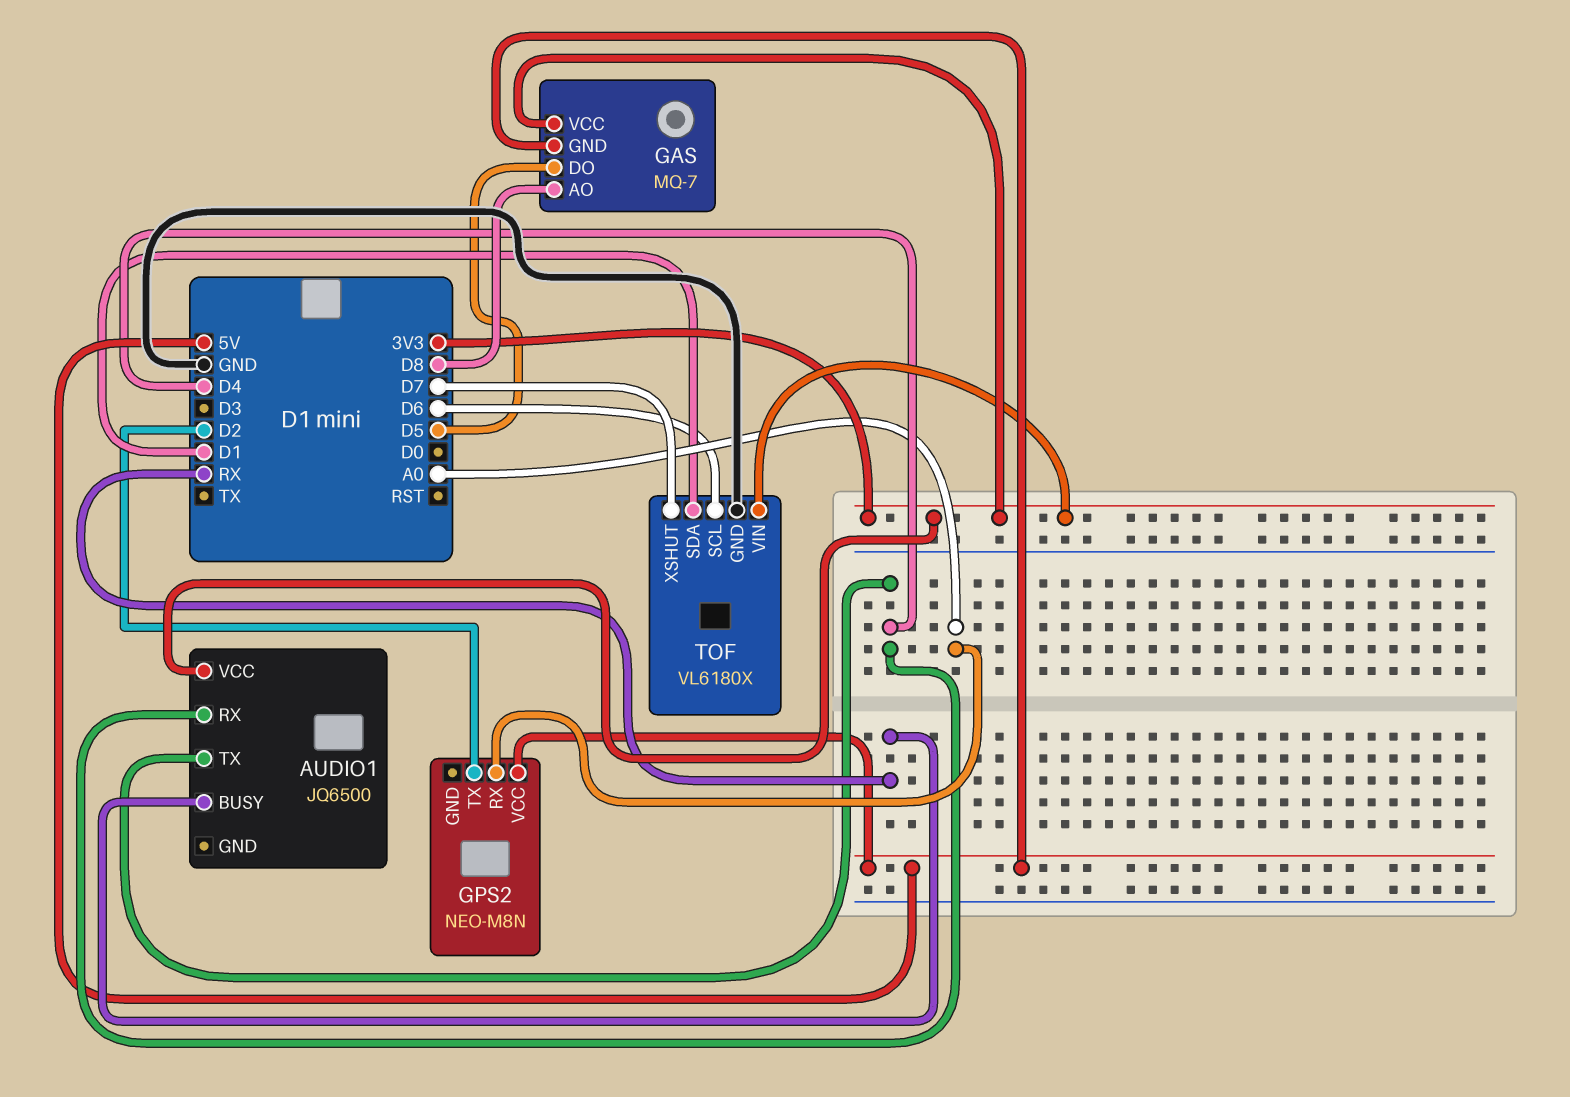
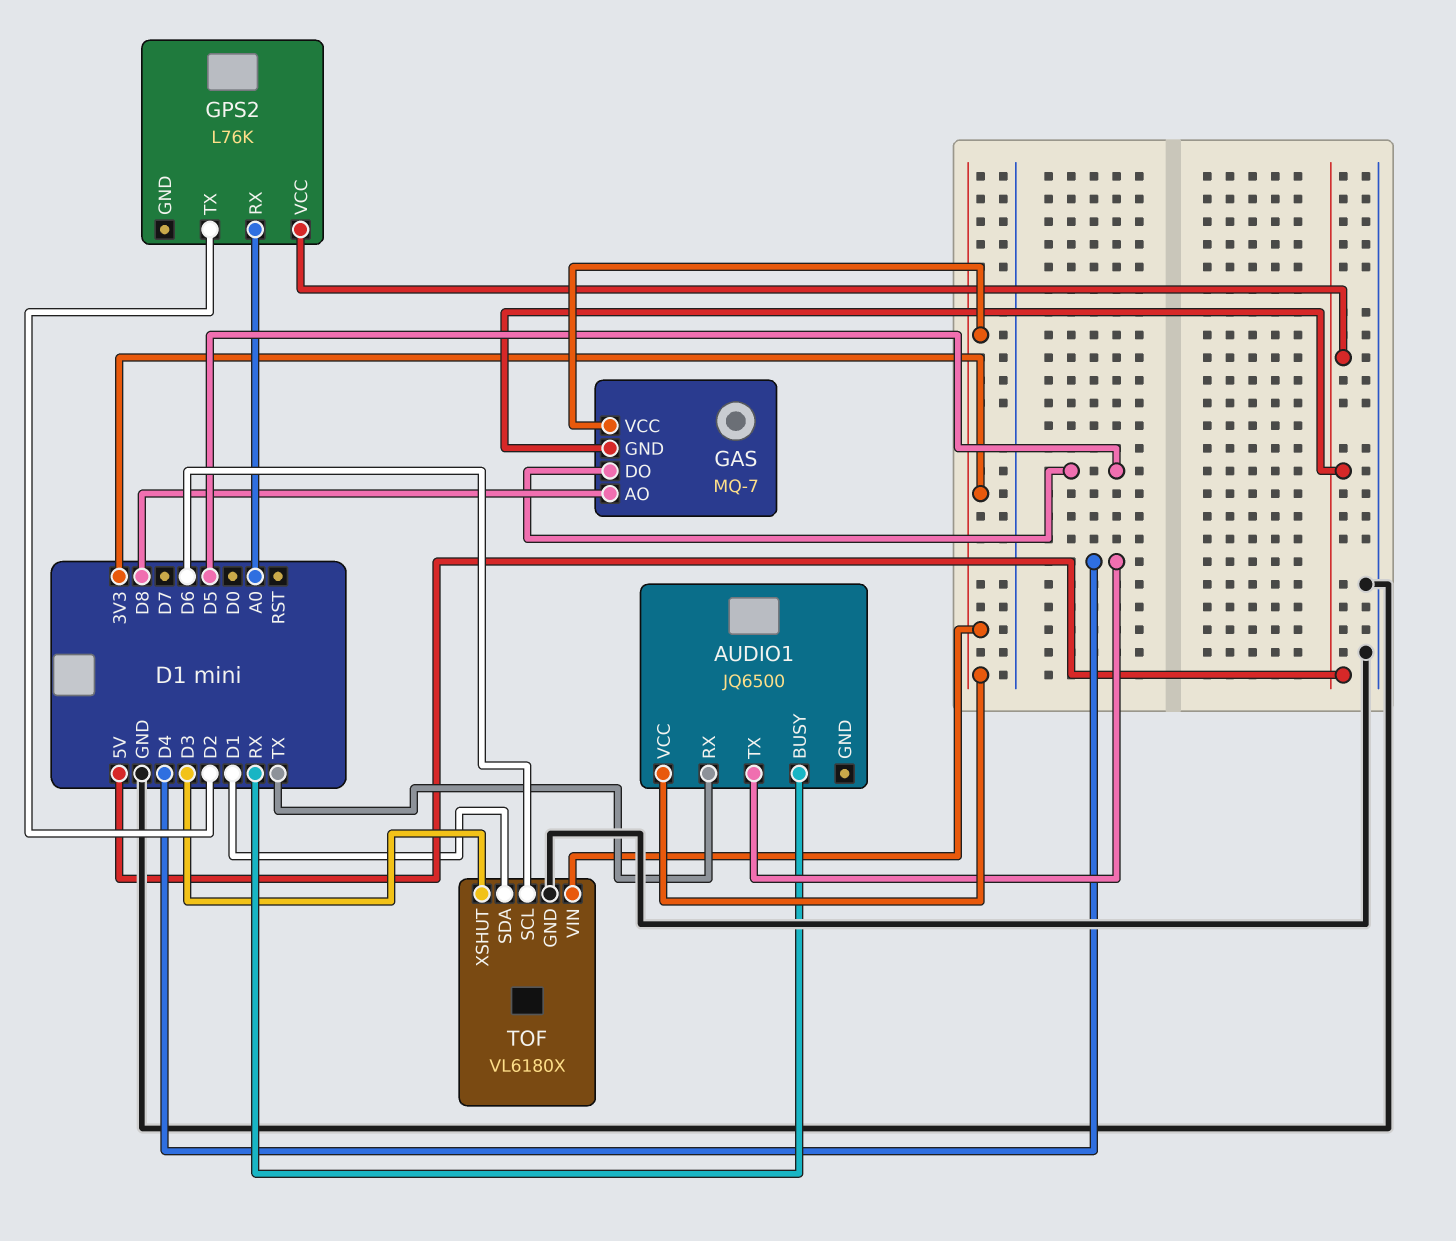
AUDIO1 pin RX: D4 -> TX
GPS2: NEO-M8N -> L76K
TOF pin XSHUT: D7 -> D3

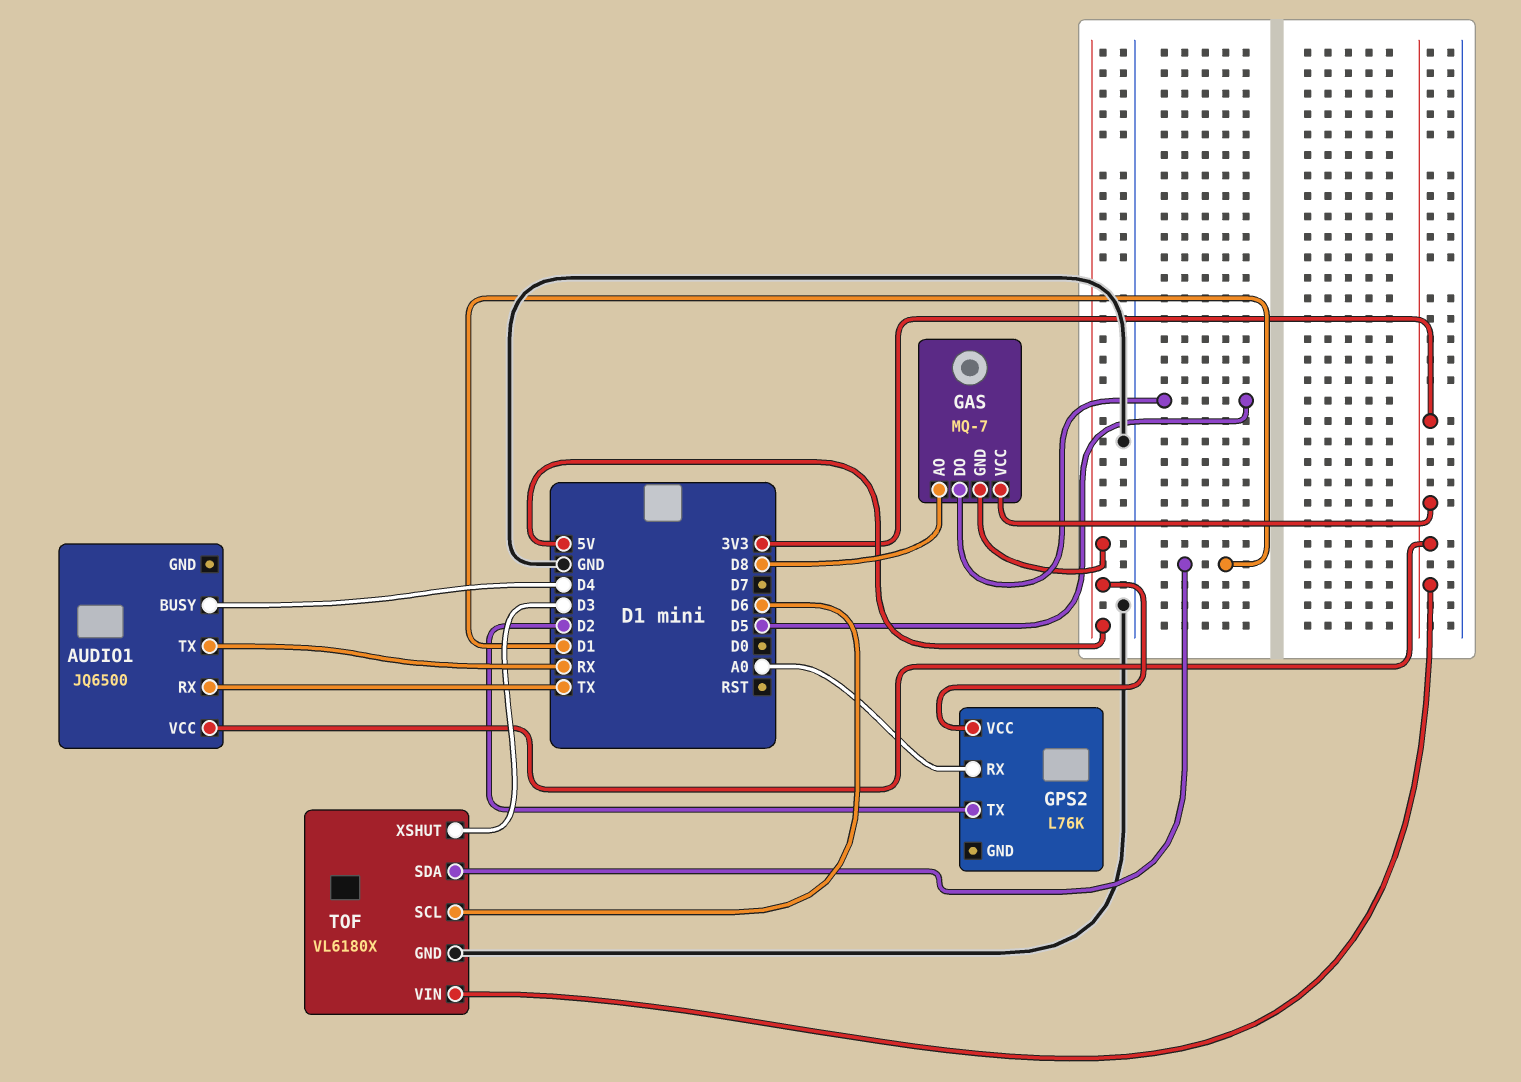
AUDIO1 pin BUSY: RX -> D4
AUDIO1 pin TX: D4 -> RX

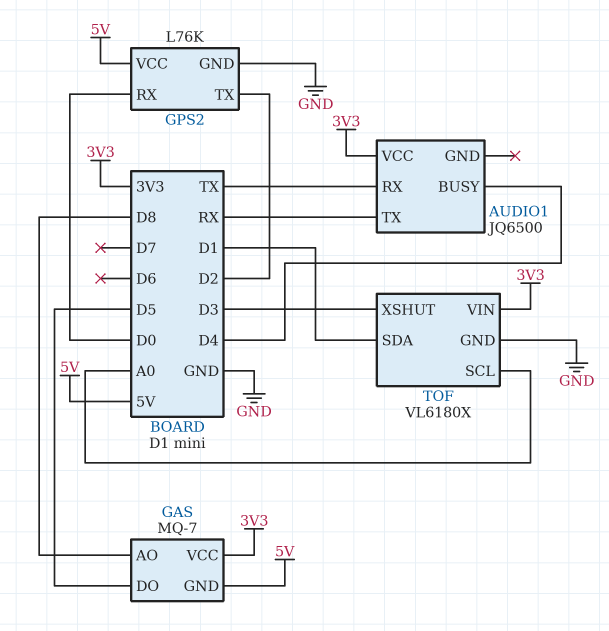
GPS2 pin GND: none -> GND
GPS2 pin RX: A0 -> D0
TOF pin SCL: D6 -> A0

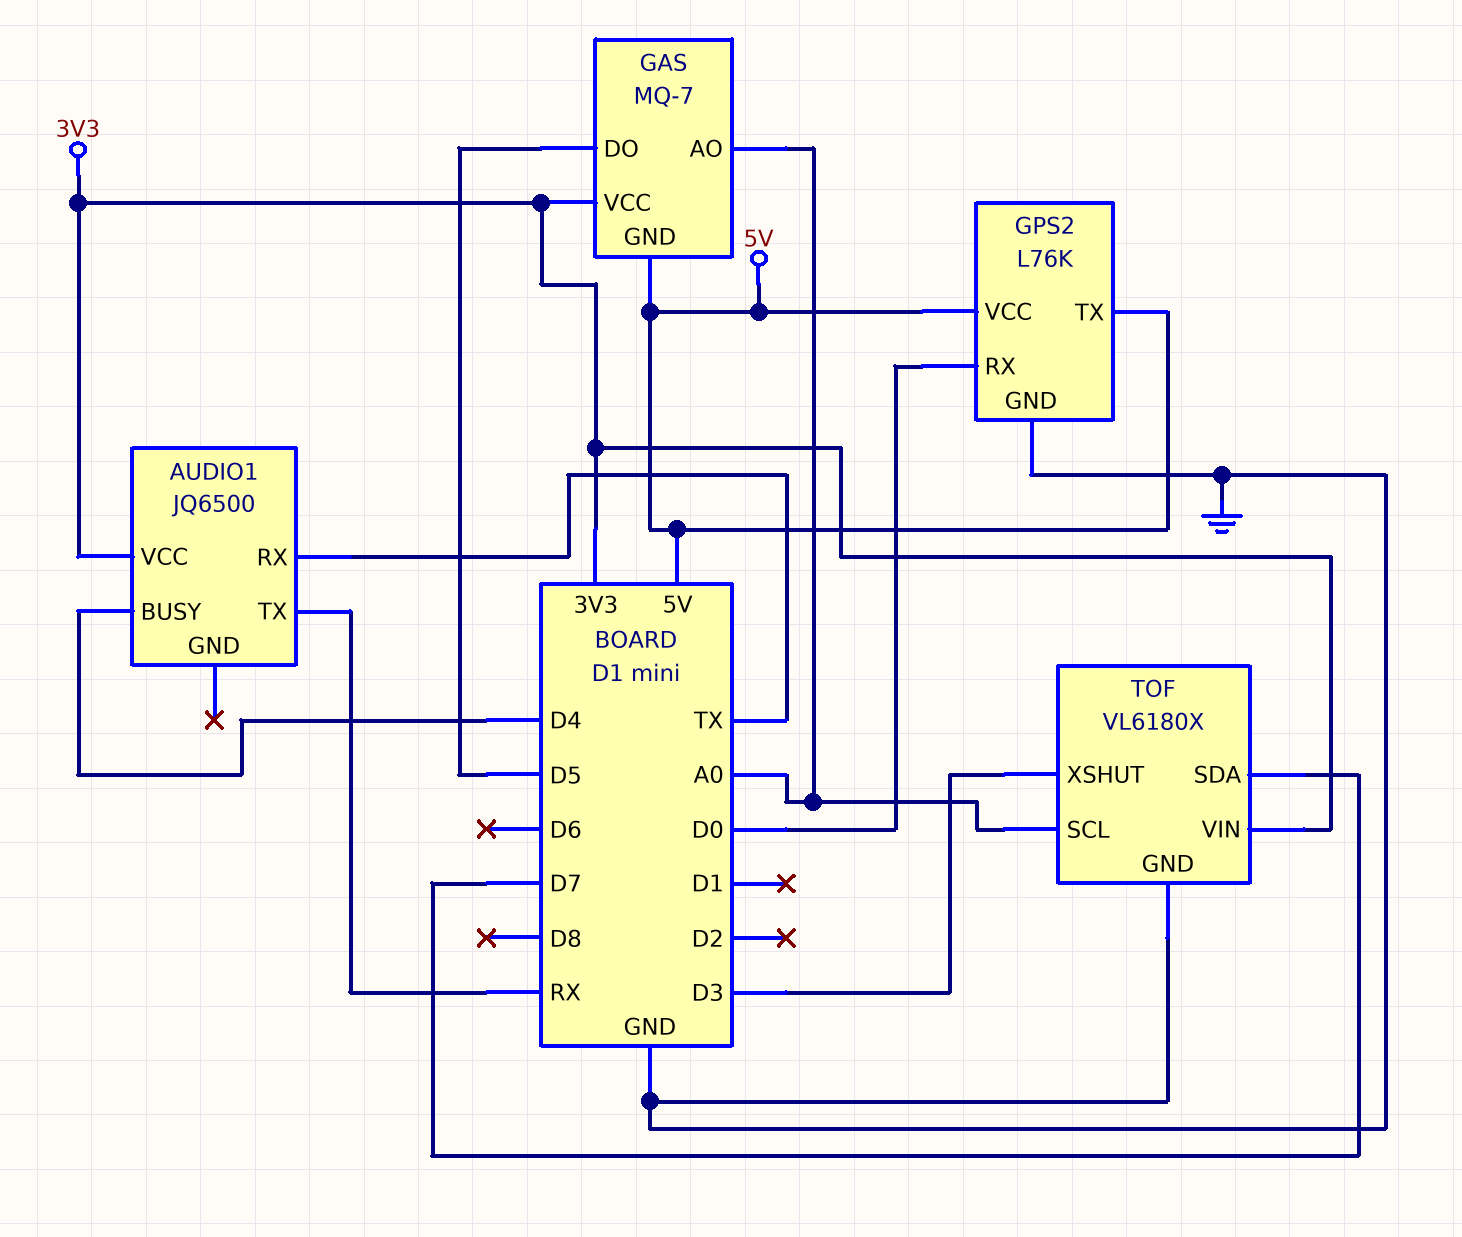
GAS pin AO: D8 -> A0
GPS2 pin TX: D2 -> 5V
TOF pin SDA: D1 -> D7

